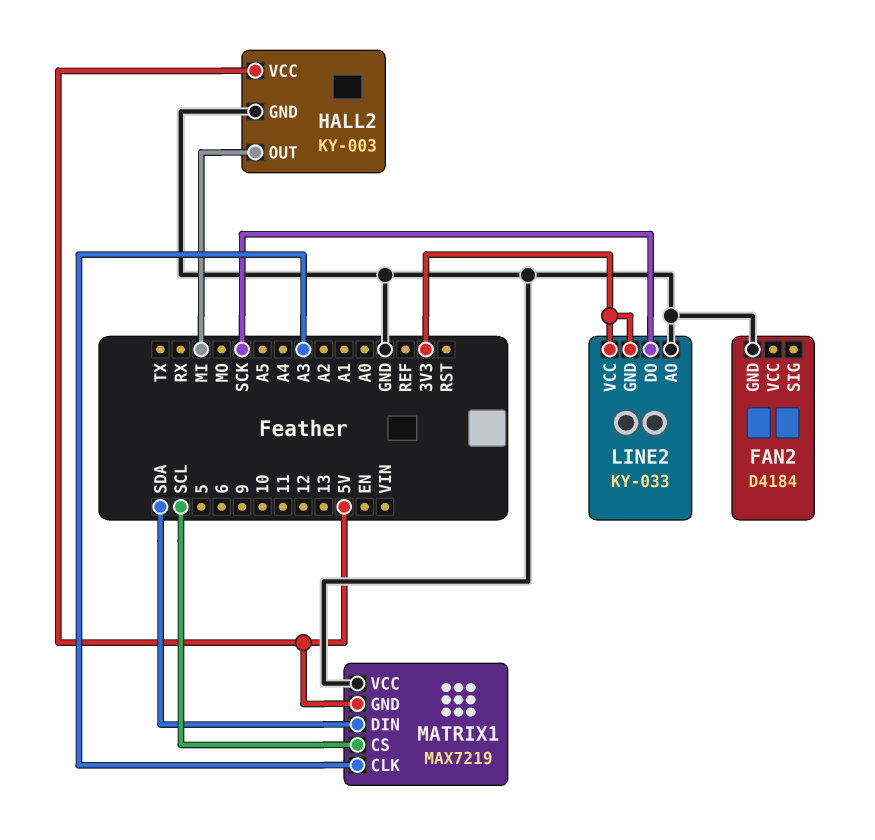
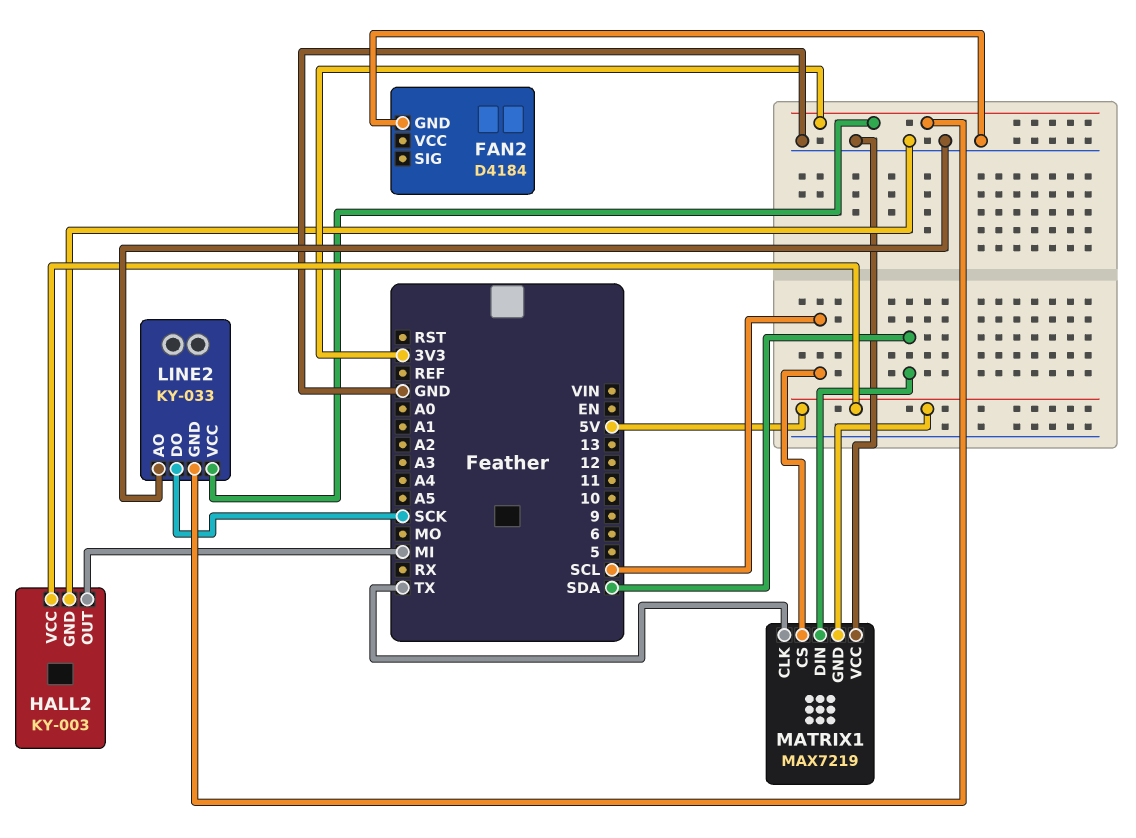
MATRIX1 pin CLK: A3 -> TX

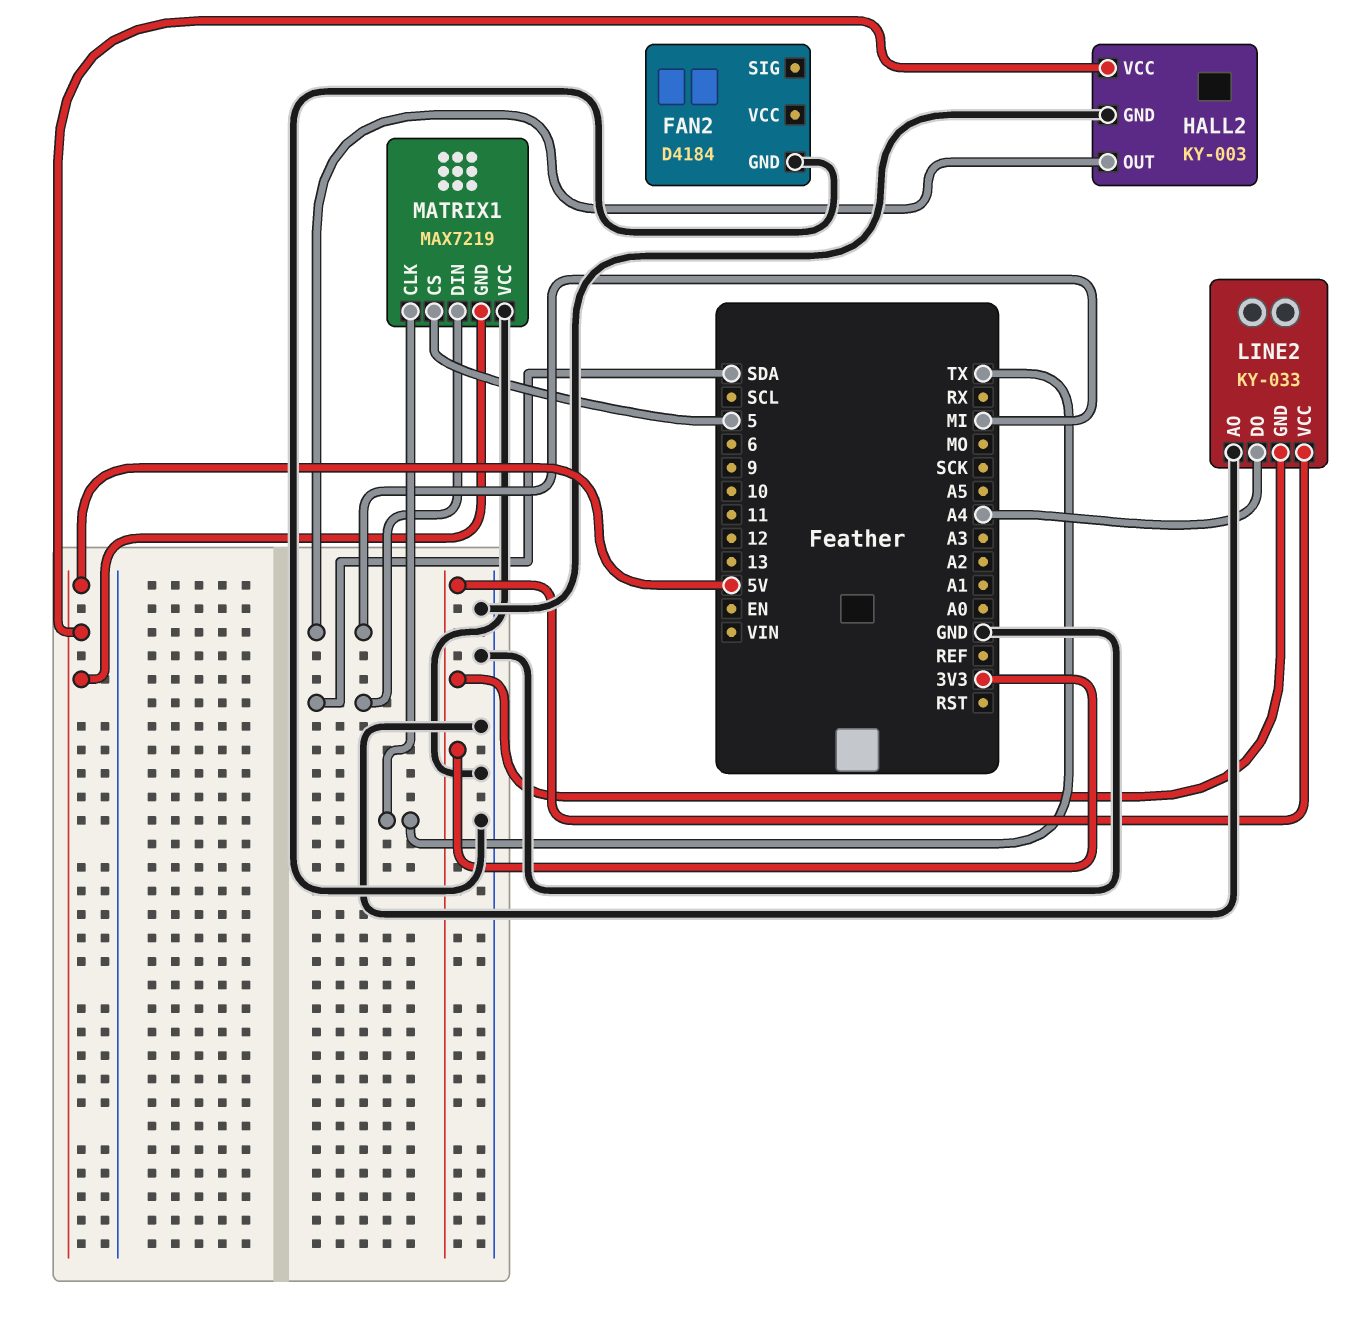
LINE2 pin DO: SCK -> A4
MATRIX1 pin CS: SCL -> 5

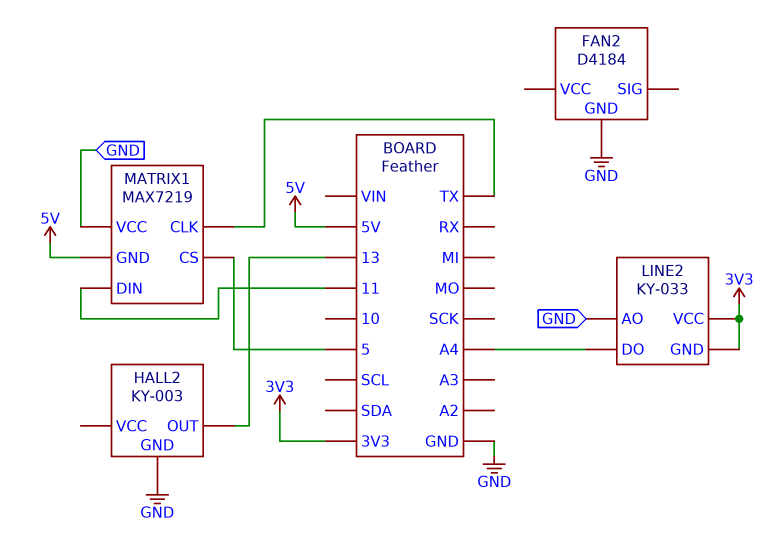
HALL2 pin OUT: MI -> 13
HALL2 pin VCC: 5V -> none
MATRIX1 pin DIN: SDA -> 11

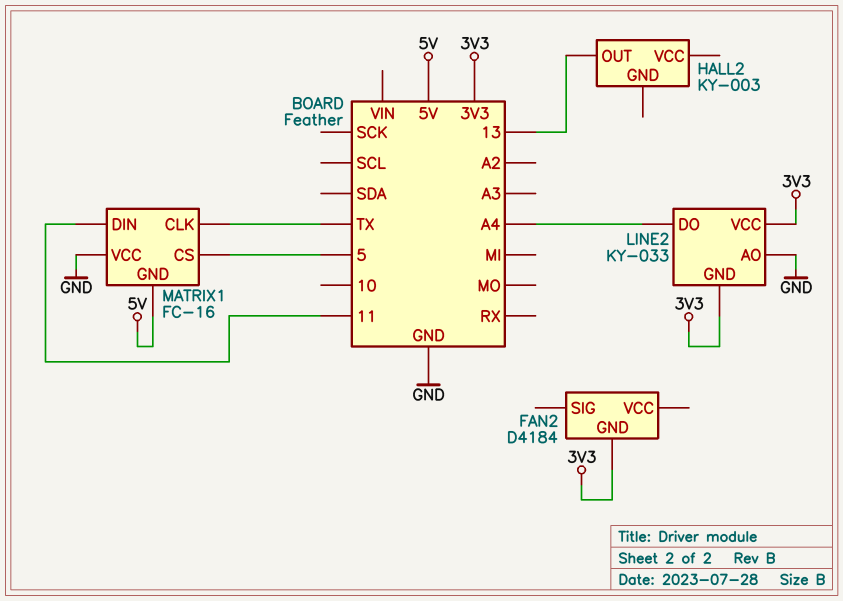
FAN2 pin GND: GND -> 3V3
HALL2 pin GND: GND -> none
MATRIX1: MAX7219 -> FC-16

